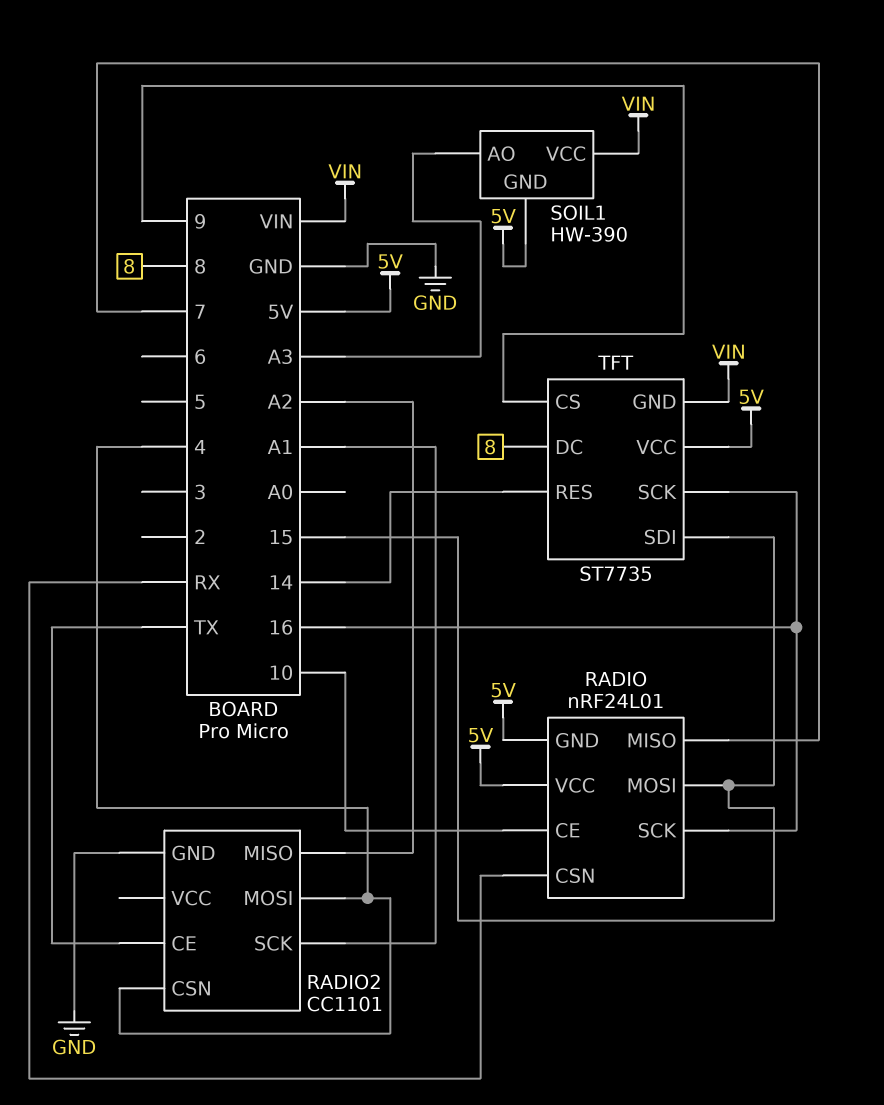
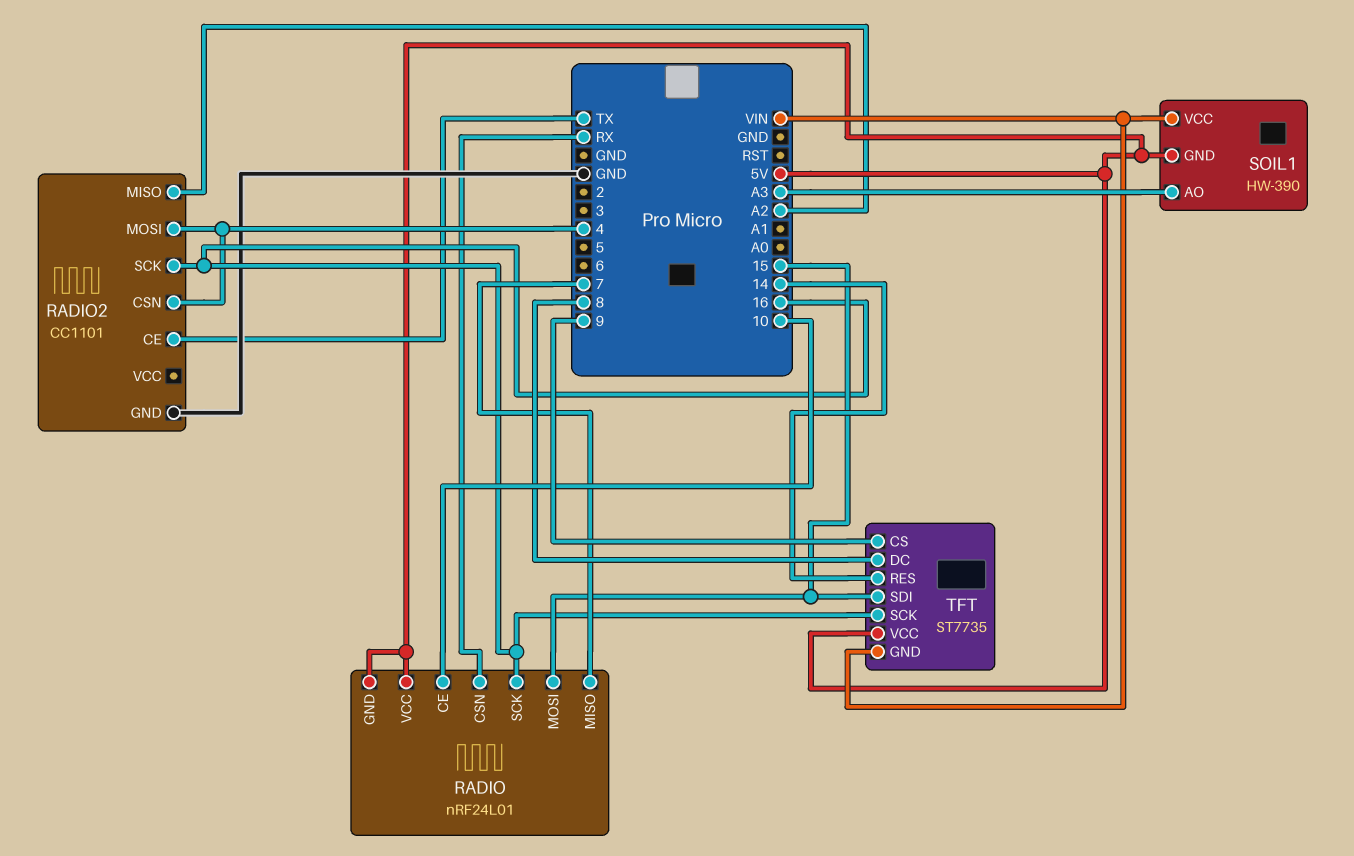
RADIO2 pin SCK: A1 -> 16

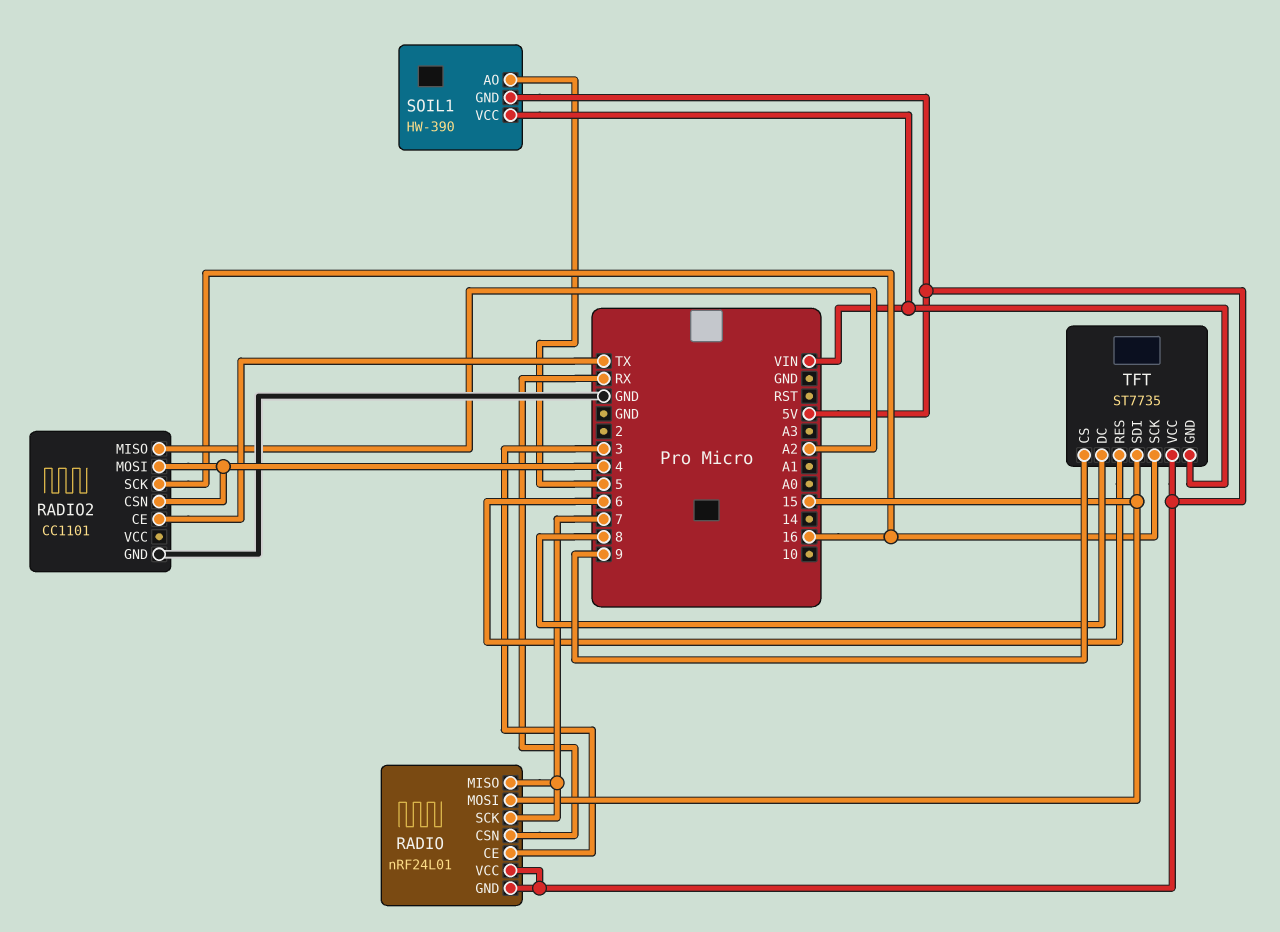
RADIO pin CE: 10 -> 3
RADIO pin SCK: 16 -> 7
SOIL1 pin AO: A3 -> 5
TFT pin RES: 14 -> 6

